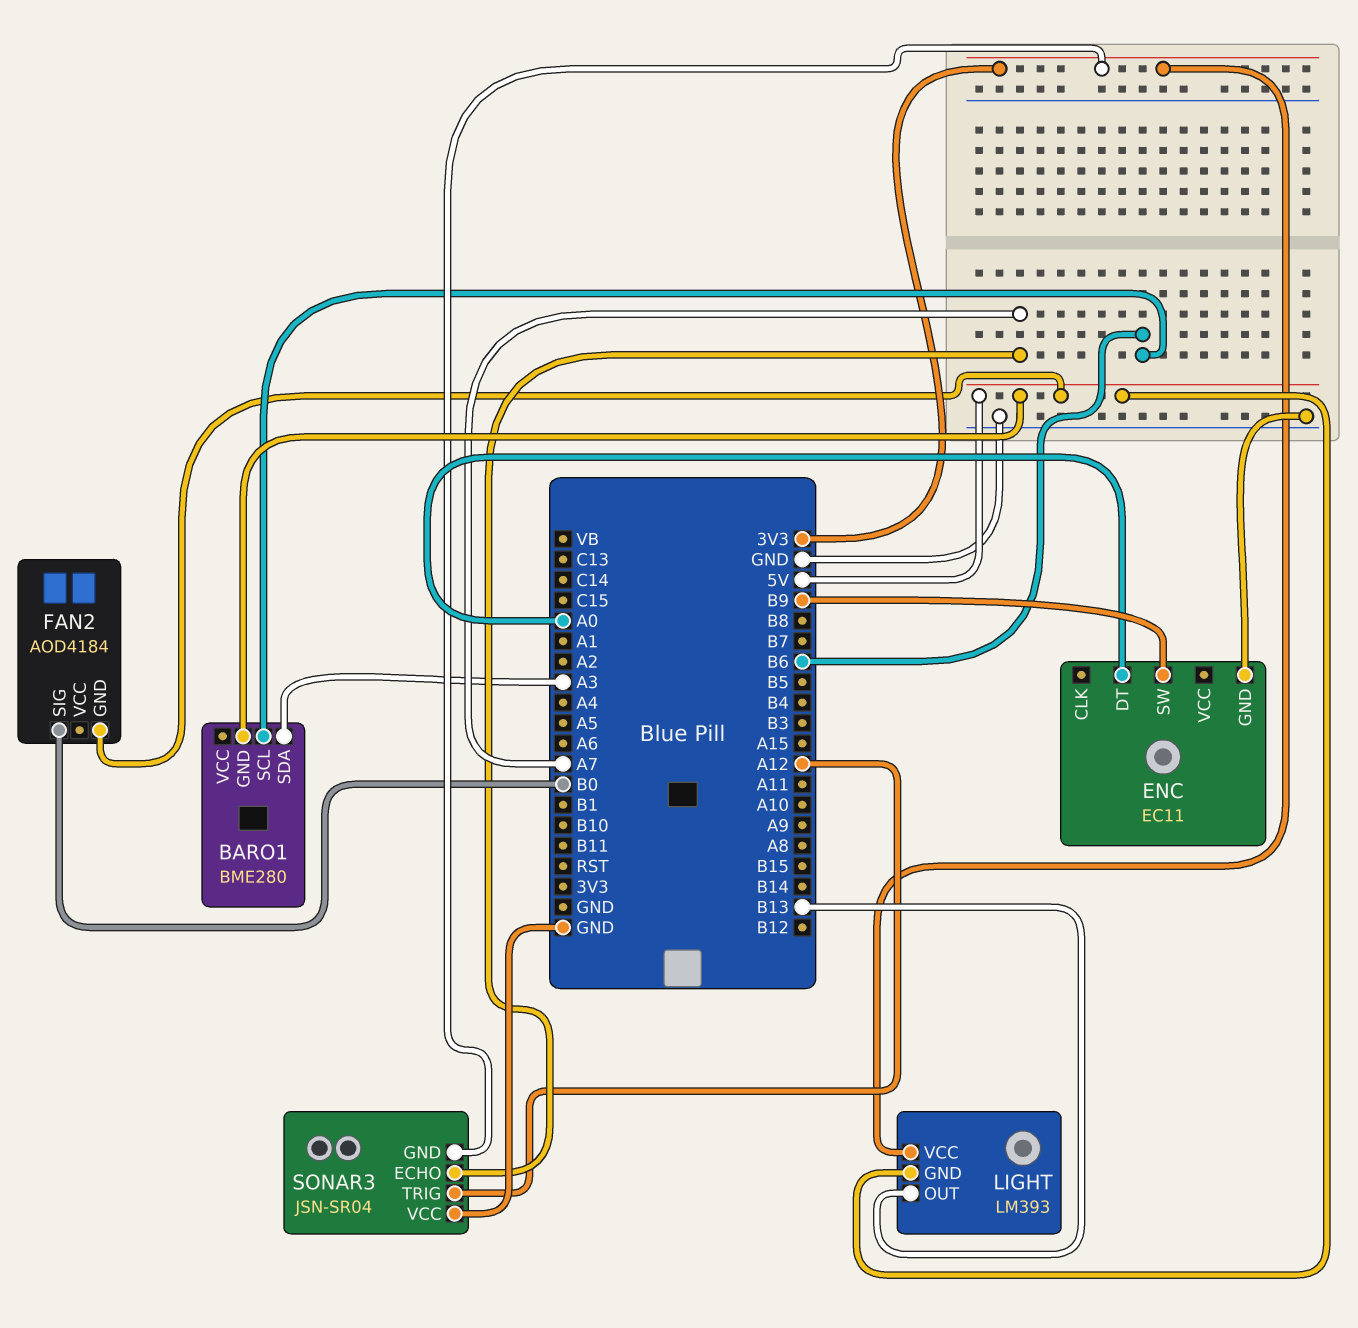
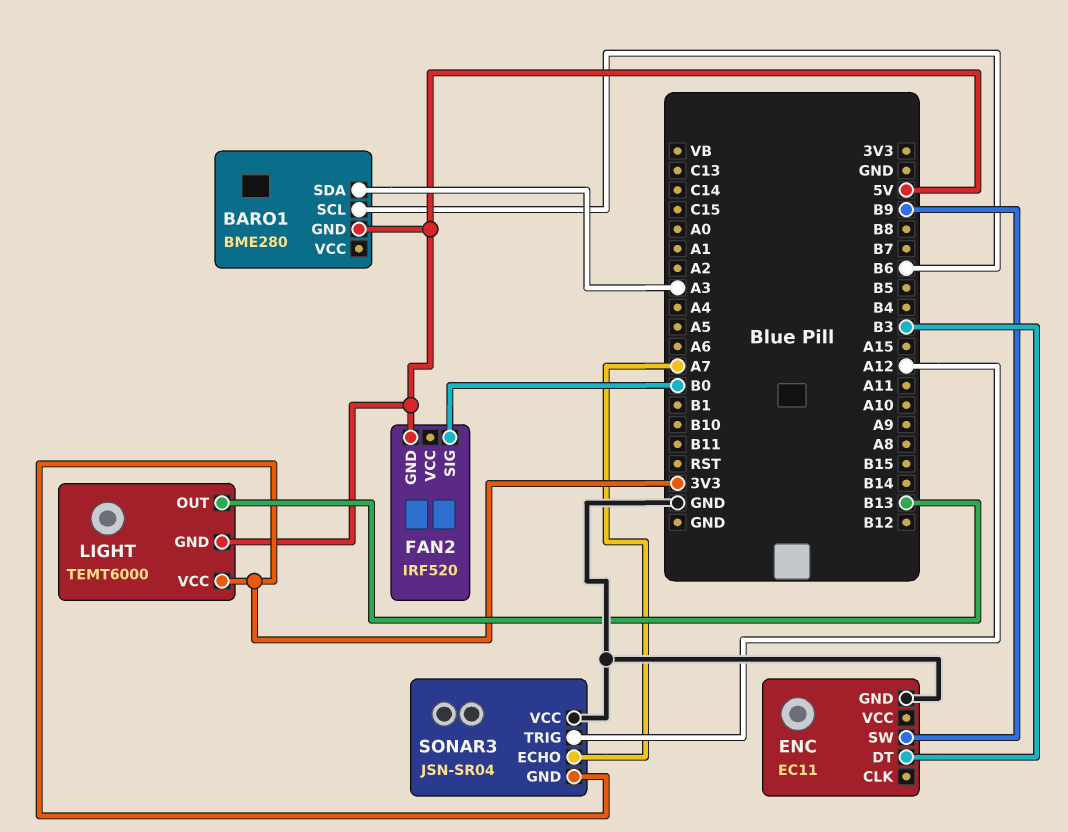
ENC pin DT: A0 -> B3
FAN2: AOD4184 -> IRF520
LIGHT: LM393 -> TEMT6000

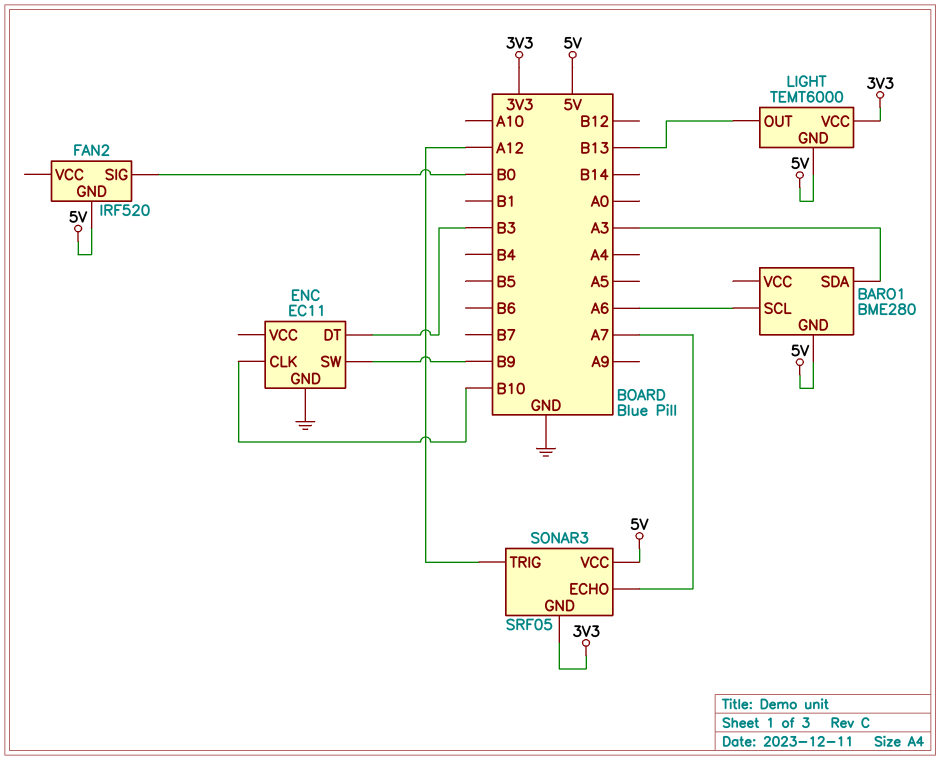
BARO1 pin SCL: B6 -> A6
ENC pin CLK: none -> B10
SONAR3: JSN-SR04 -> SRF05
SONAR3 pin VCC: GND -> 5V

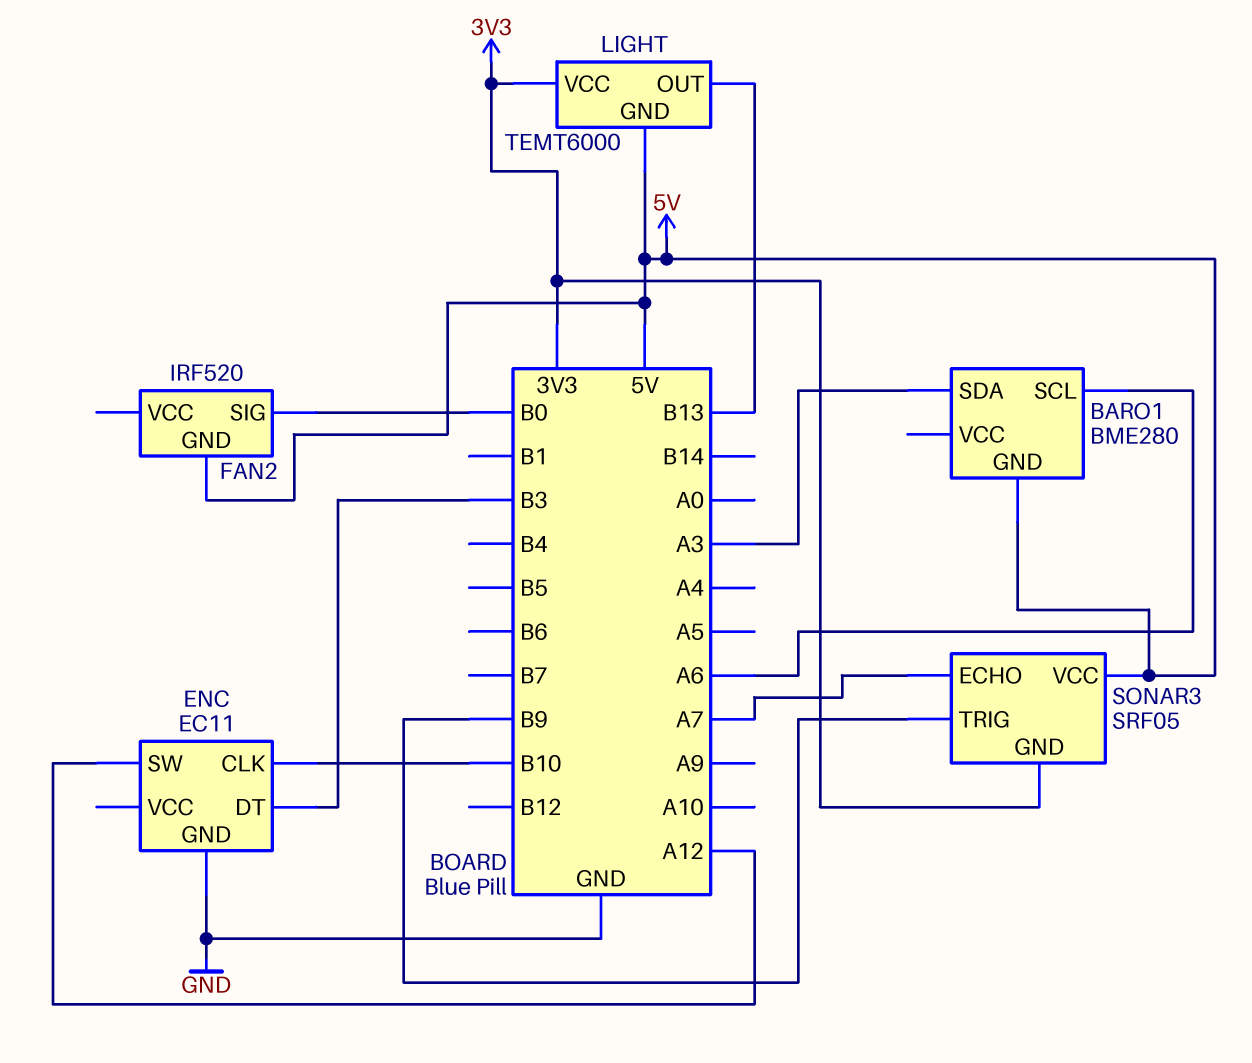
ENC pin SW: B9 -> A12
SONAR3 pin TRIG: A12 -> B9

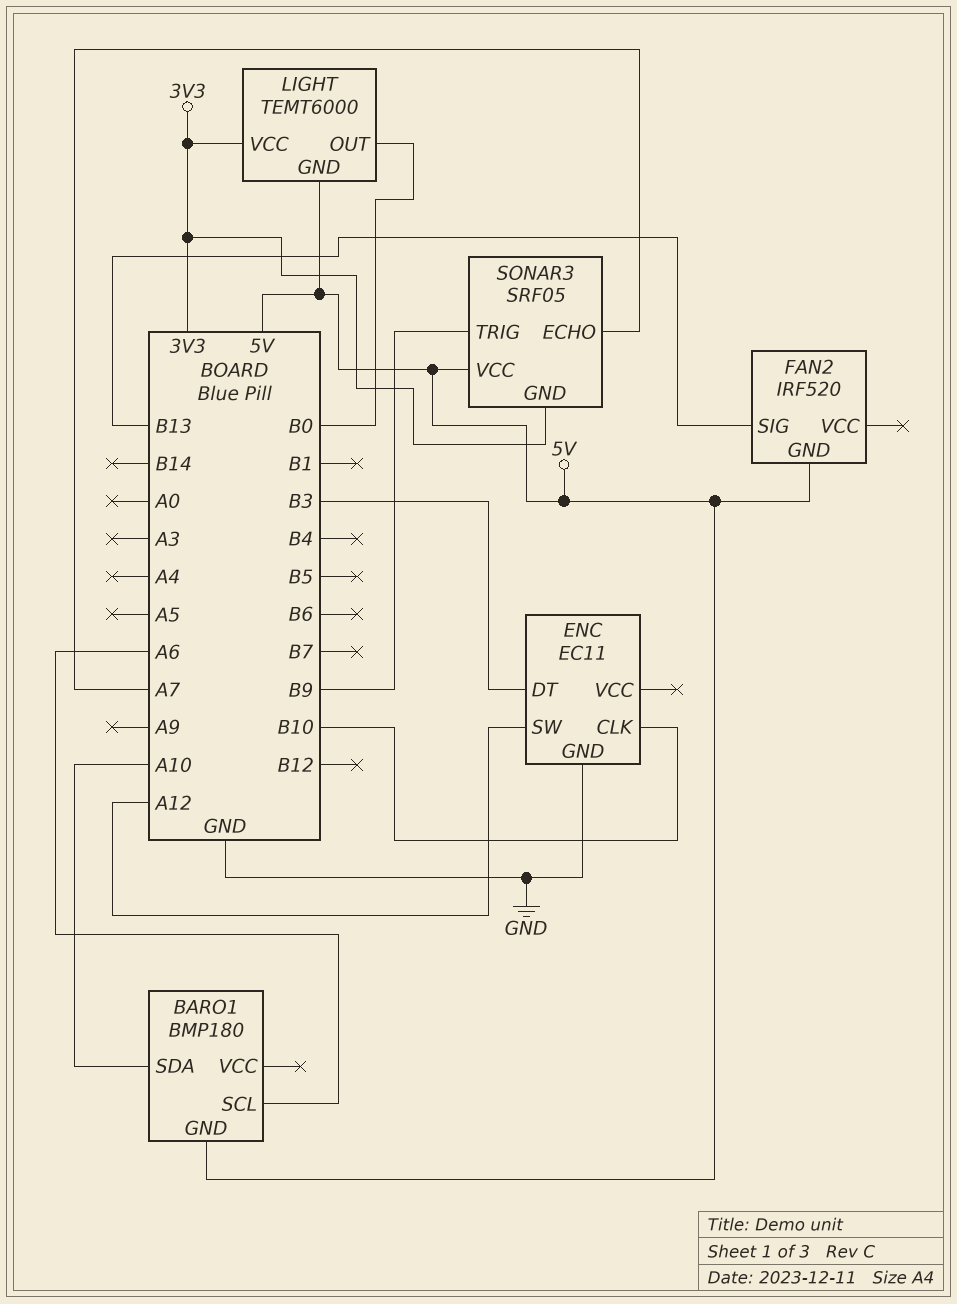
BARO1: BME280 -> BMP180
BARO1 pin SDA: A3 -> A10
FAN2 pin SIG: B0 -> B13
LIGHT pin OUT: B13 -> B0

